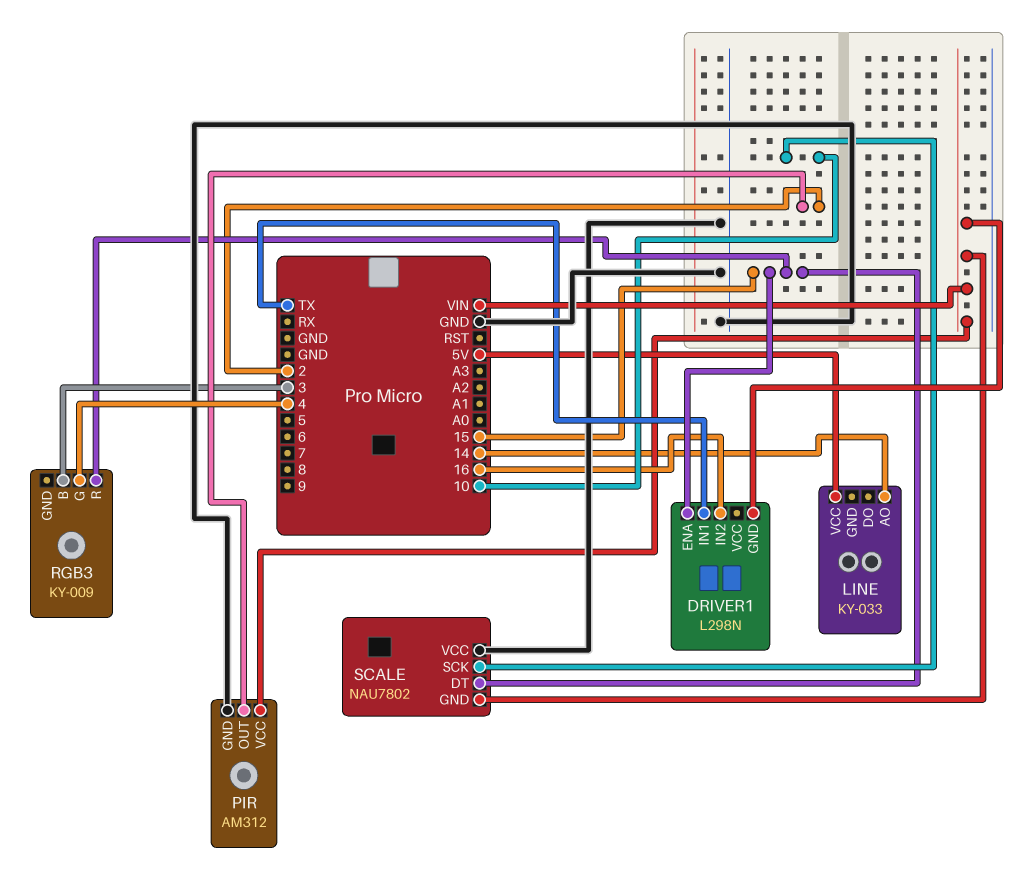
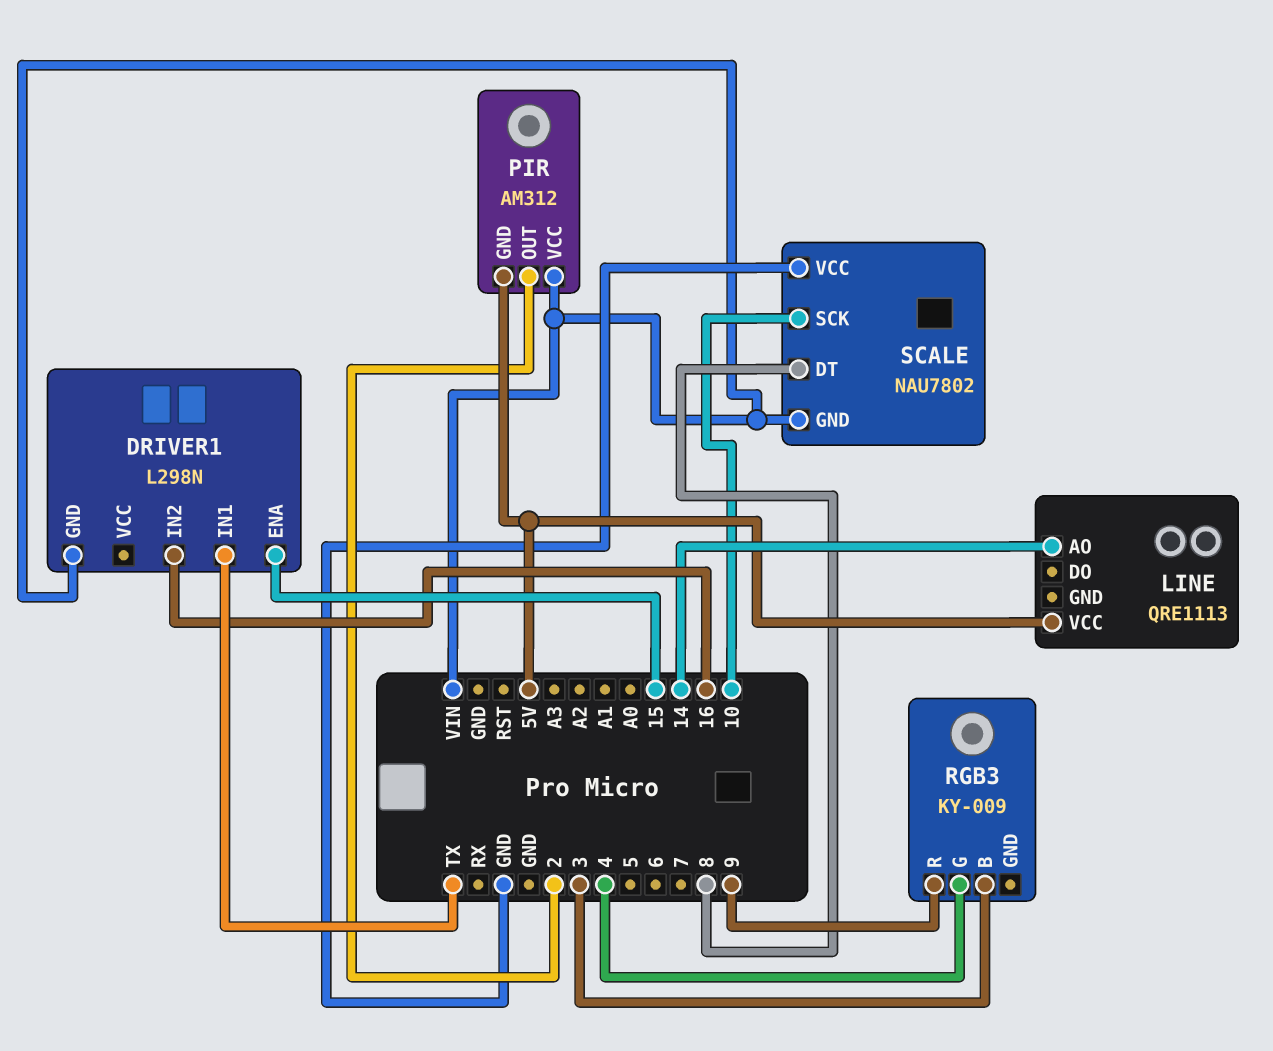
LINE: KY-033 -> QRE1113
PIR pin GND: GND -> 5V
RGB3 pin R: 15 -> 9
SCALE pin DT: 15 -> 8

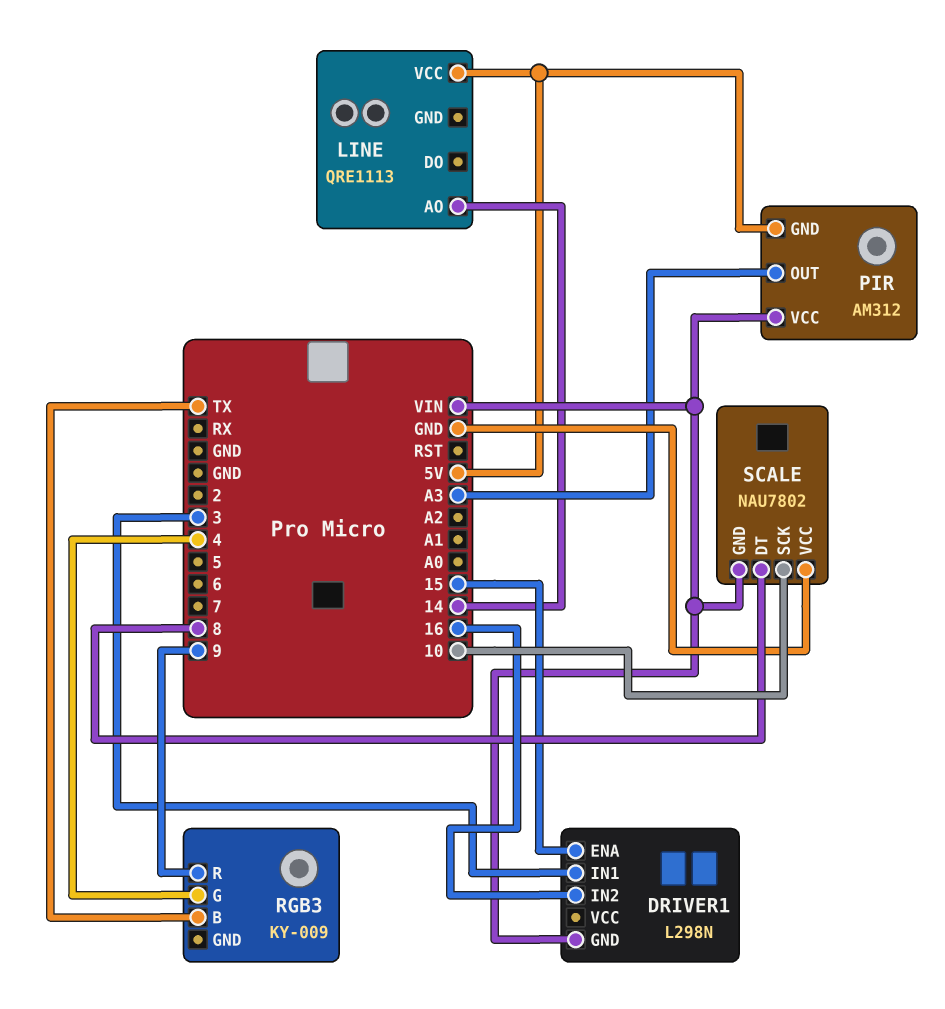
DRIVER1 pin IN1: TX -> 3
PIR pin OUT: 2 -> A3
RGB3 pin B: 3 -> TX

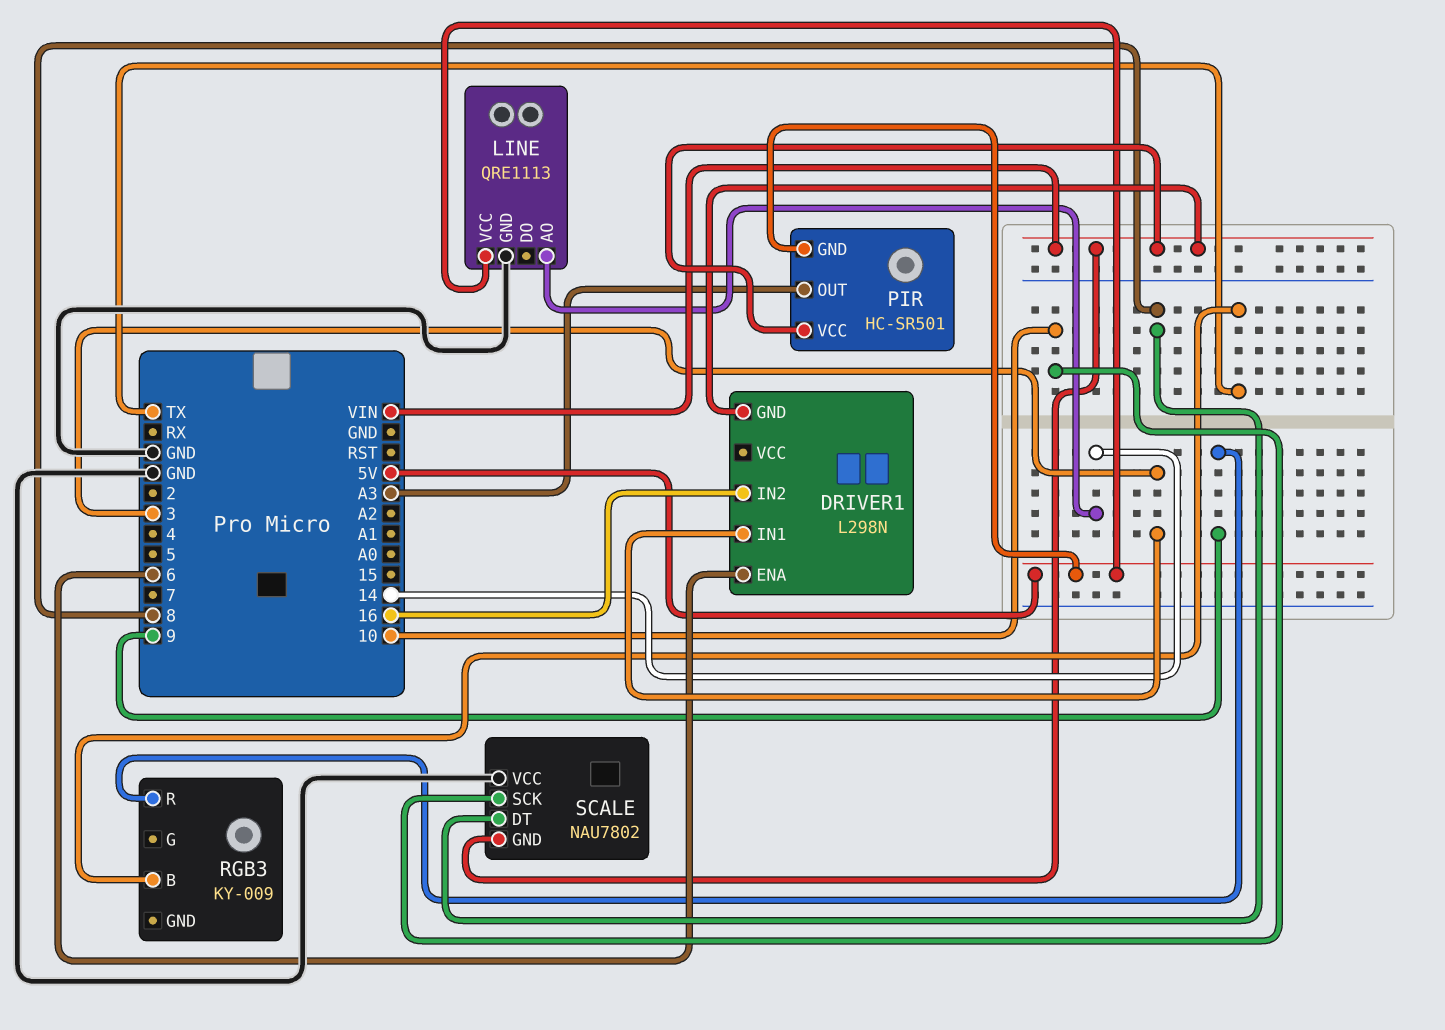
DRIVER1 pin ENA: 15 -> 6
LINE pin GND: none -> GND
PIR: AM312 -> HC-SR501
RGB3 pin G: 4 -> none

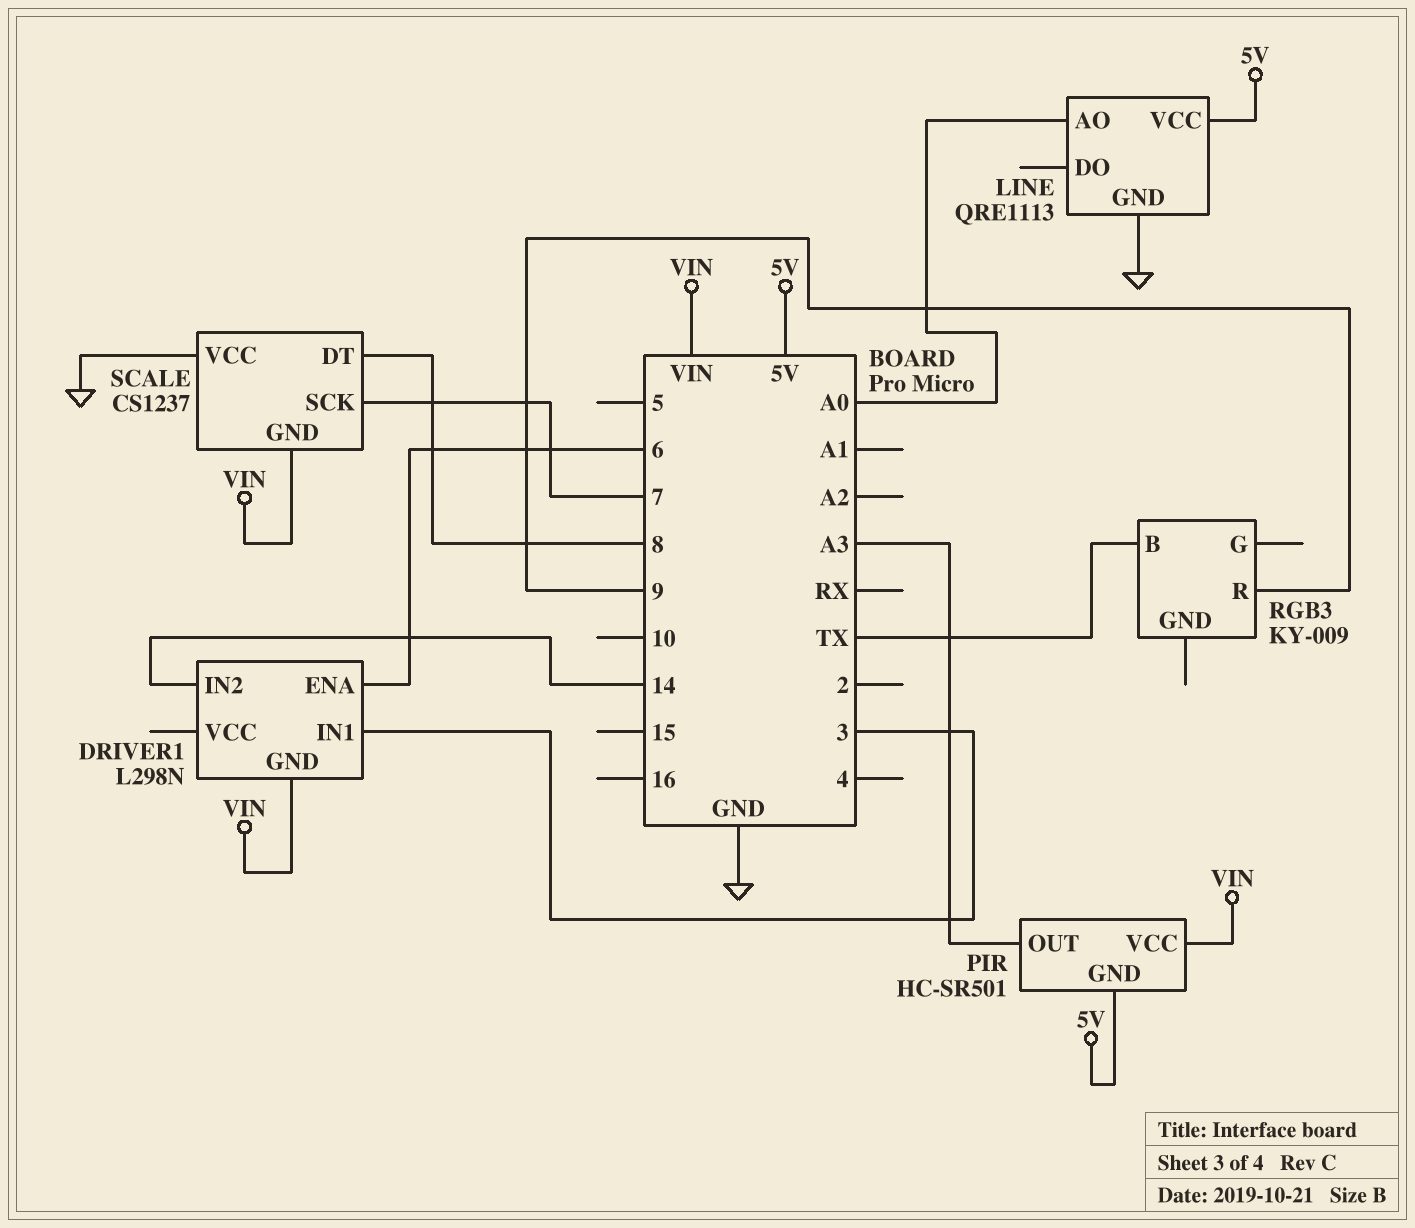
DRIVER1 pin IN2: 16 -> 14
LINE pin AO: 14 -> A0
SCALE: NAU7802 -> CS1237
SCALE pin SCK: 10 -> 7

